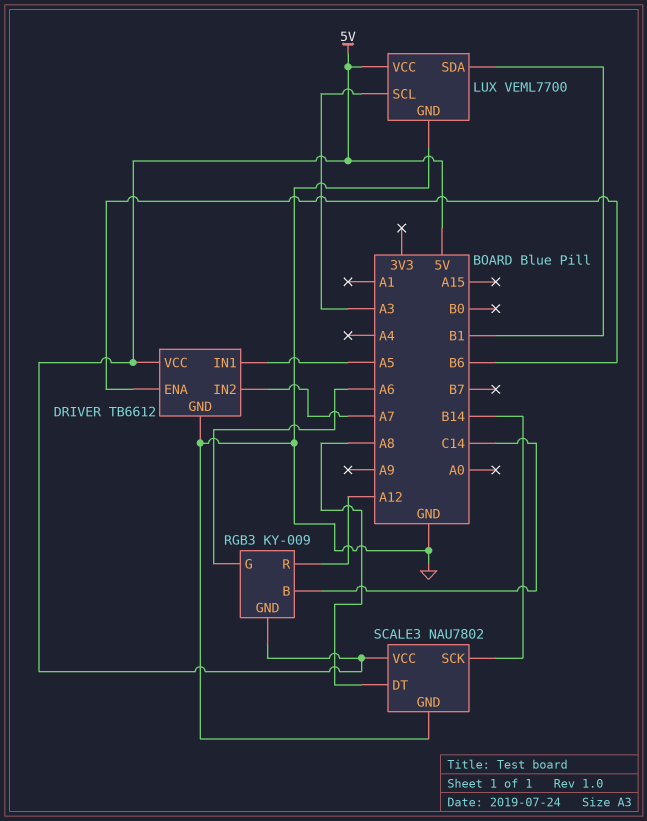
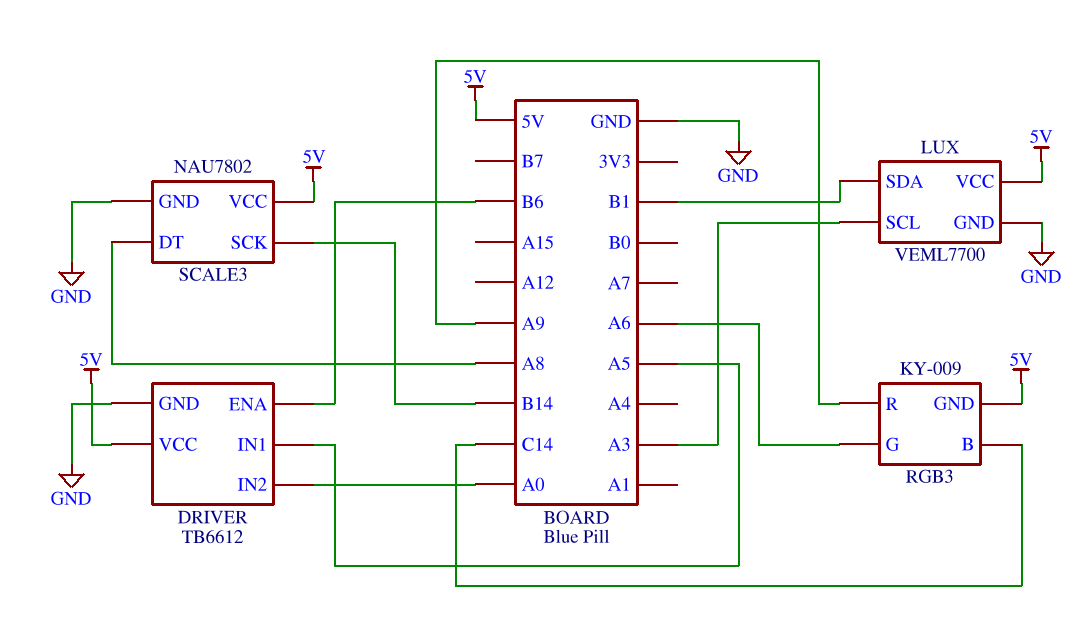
DRIVER pin IN2: A7 -> A0
RGB3 pin R: A12 -> A9

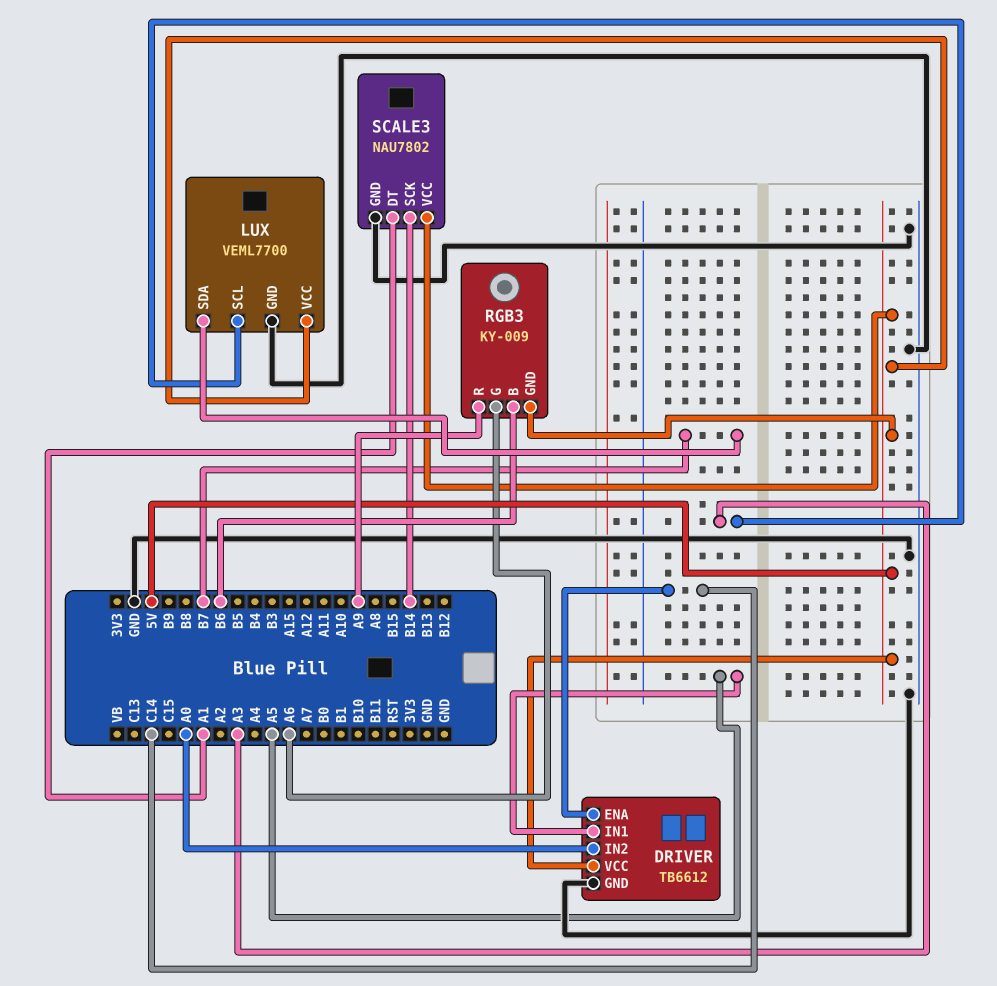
DRIVER pin ENA: B6 -> C14
LUX pin SDA: B1 -> B7
RGB3 pin B: C14 -> B6
SCALE3 pin DT: A8 -> A1

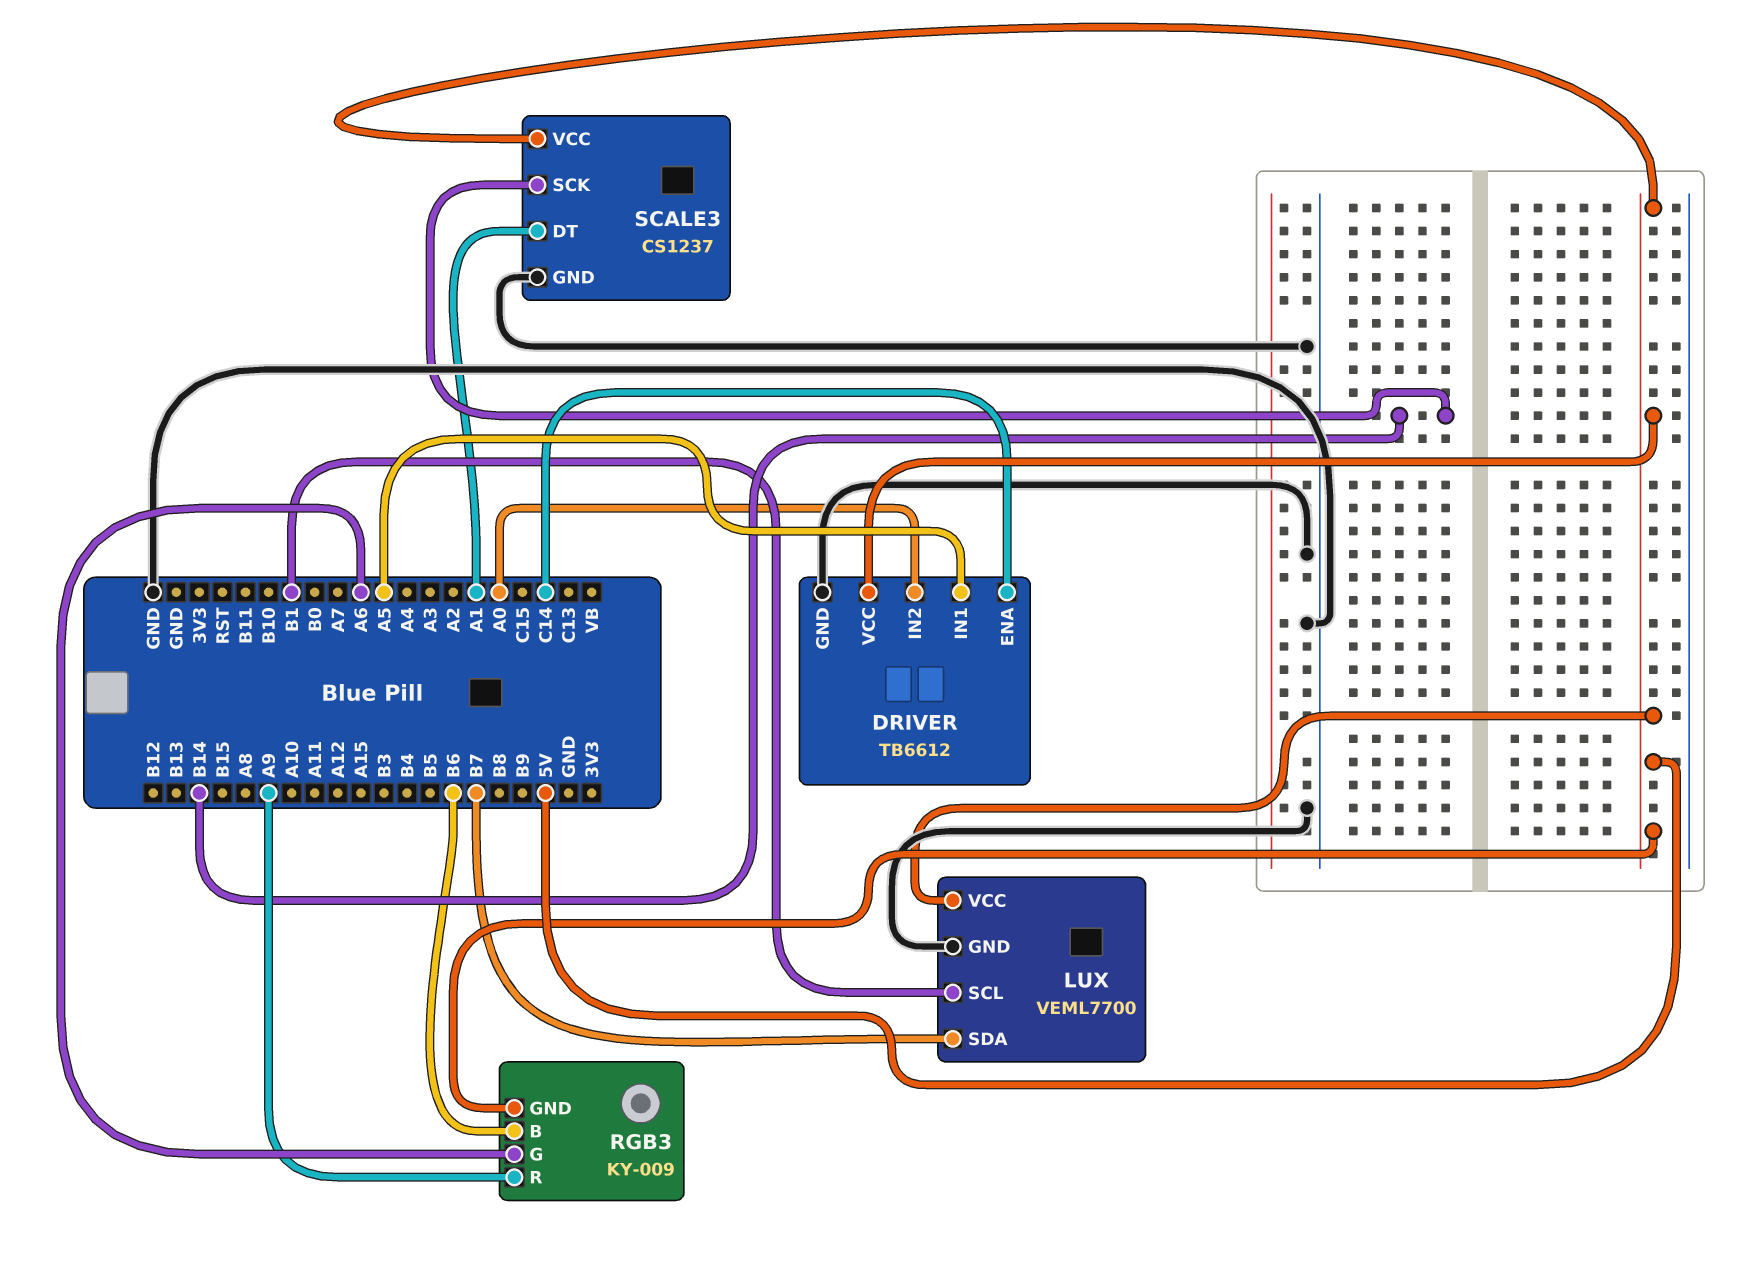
LUX pin SCL: A3 -> B1
SCALE3: NAU7802 -> CS1237

